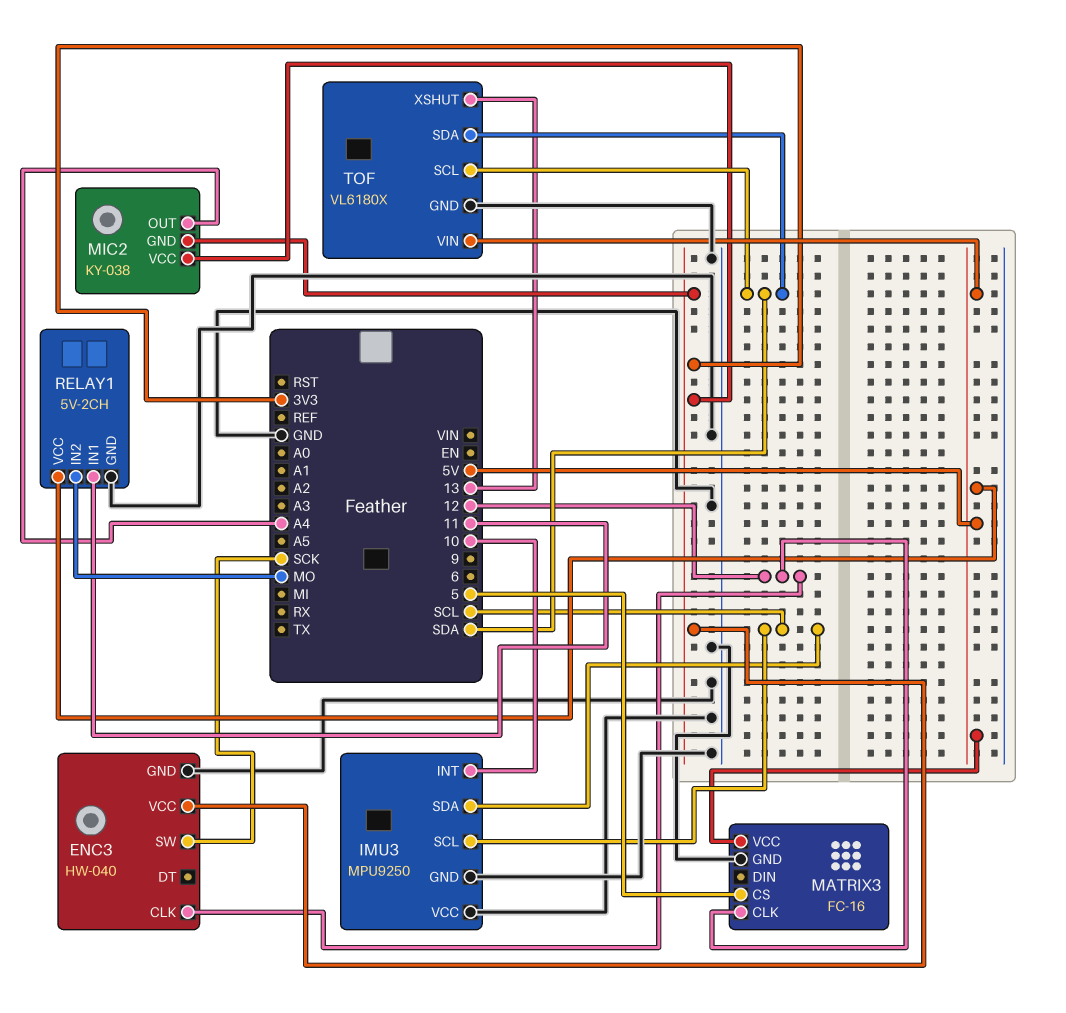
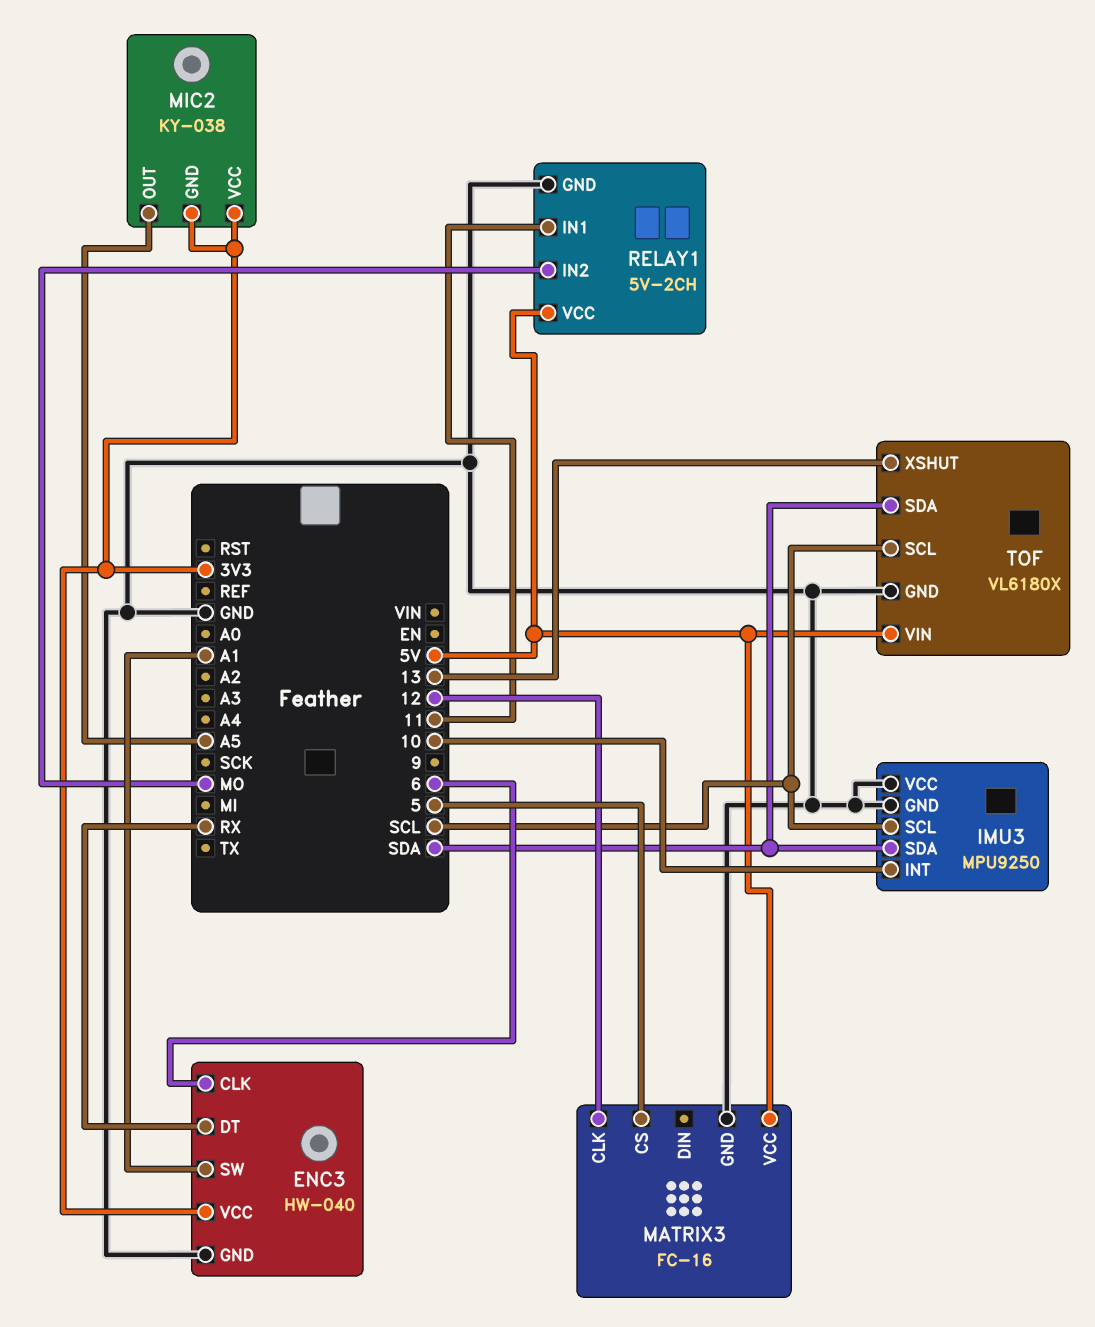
ENC3 pin CLK: 12 -> 6
ENC3 pin DT: none -> RX
ENC3 pin SW: SCK -> A1
IMU3 pin SDA: SCL -> SDA
MIC2 pin OUT: A4 -> A5
TOF pin SCL: SDA -> SCL

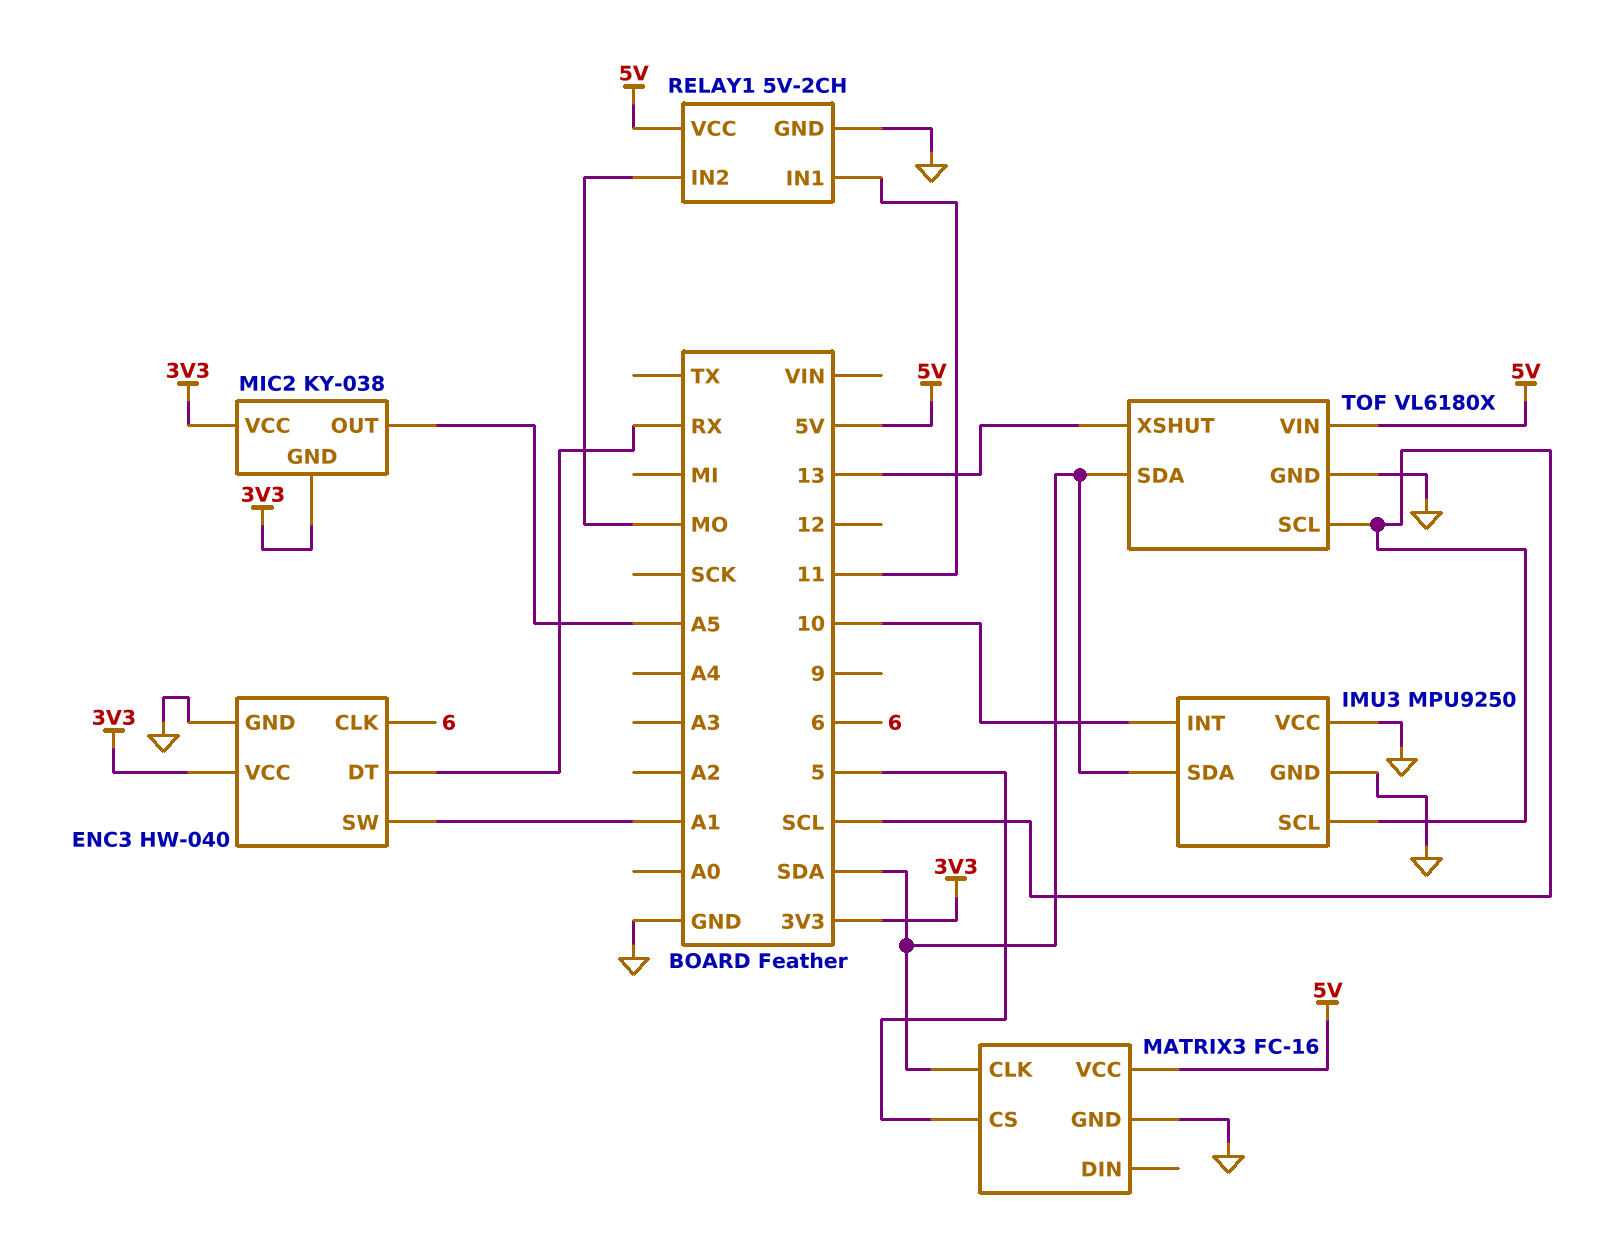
MATRIX3 pin CLK: 12 -> SDA

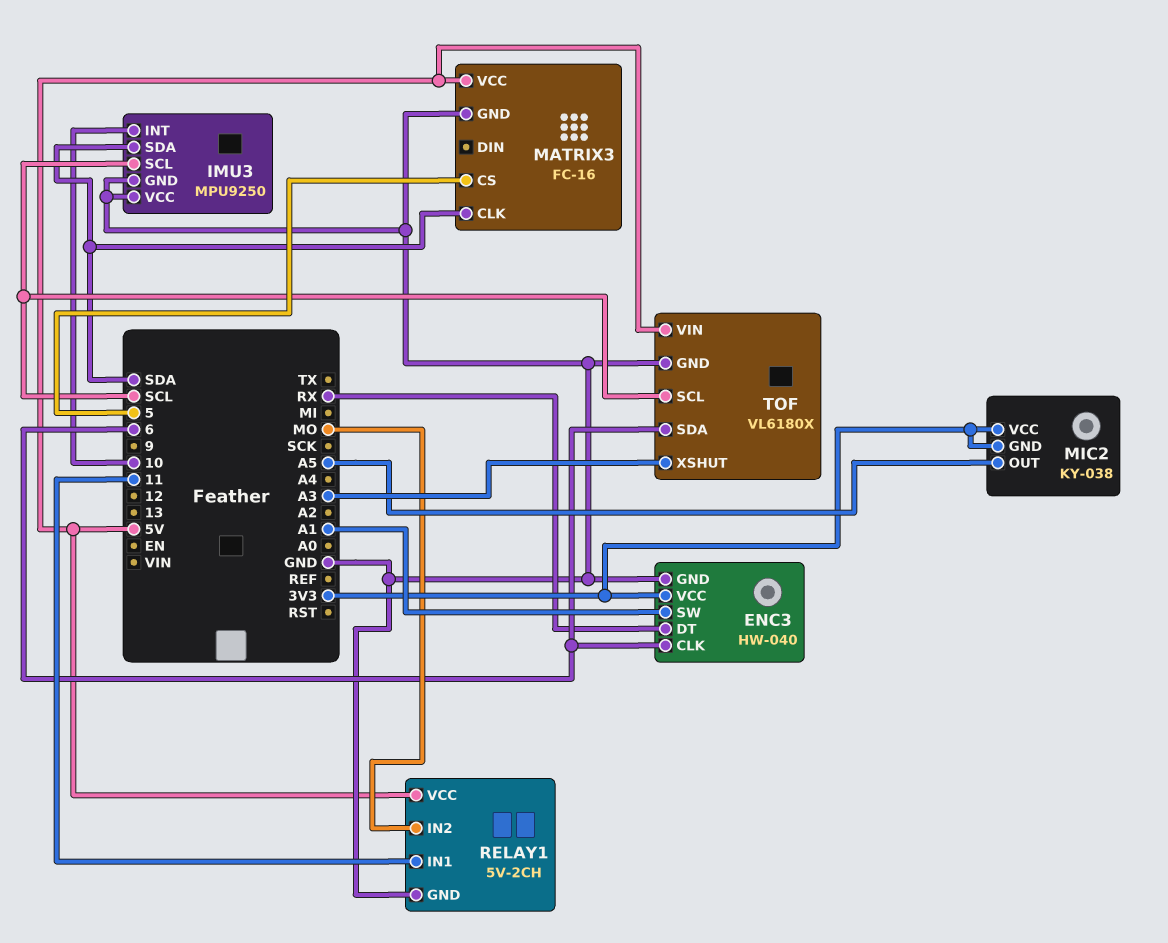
TOF pin SDA: SDA -> 6
TOF pin XSHUT: 13 -> A3

